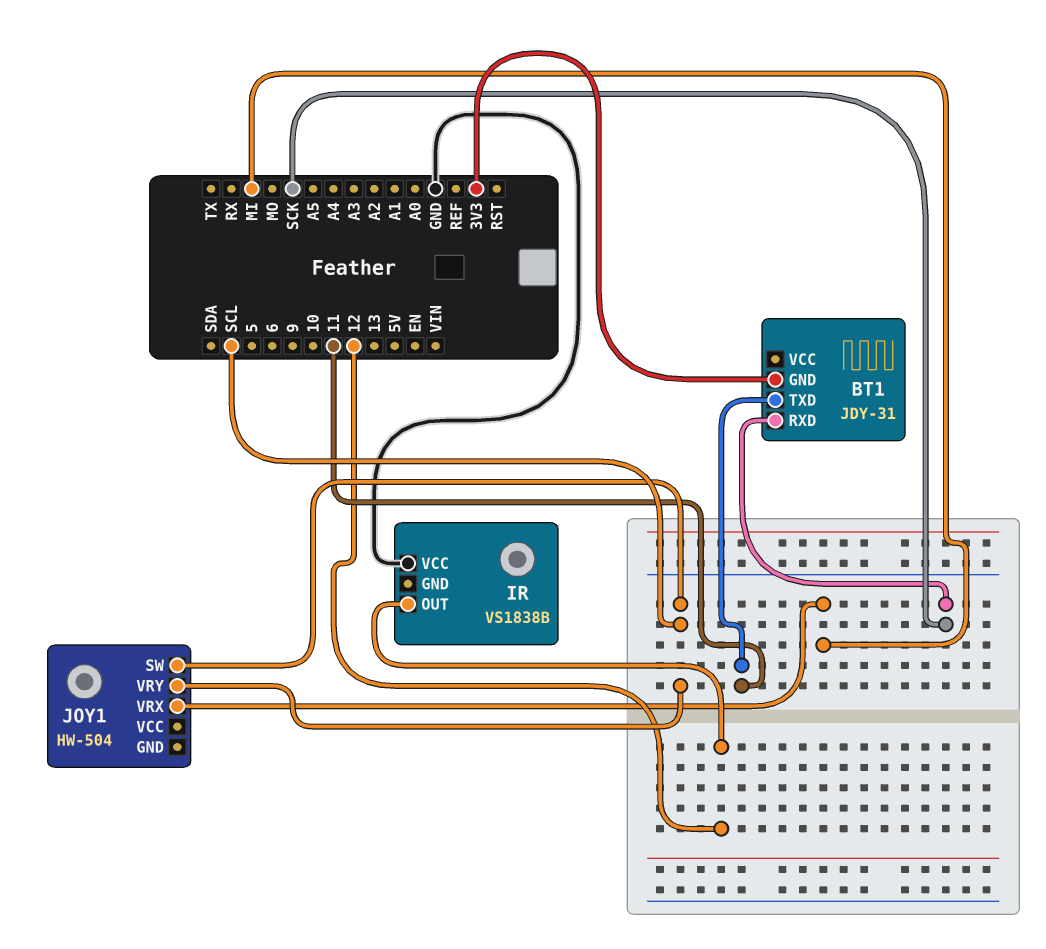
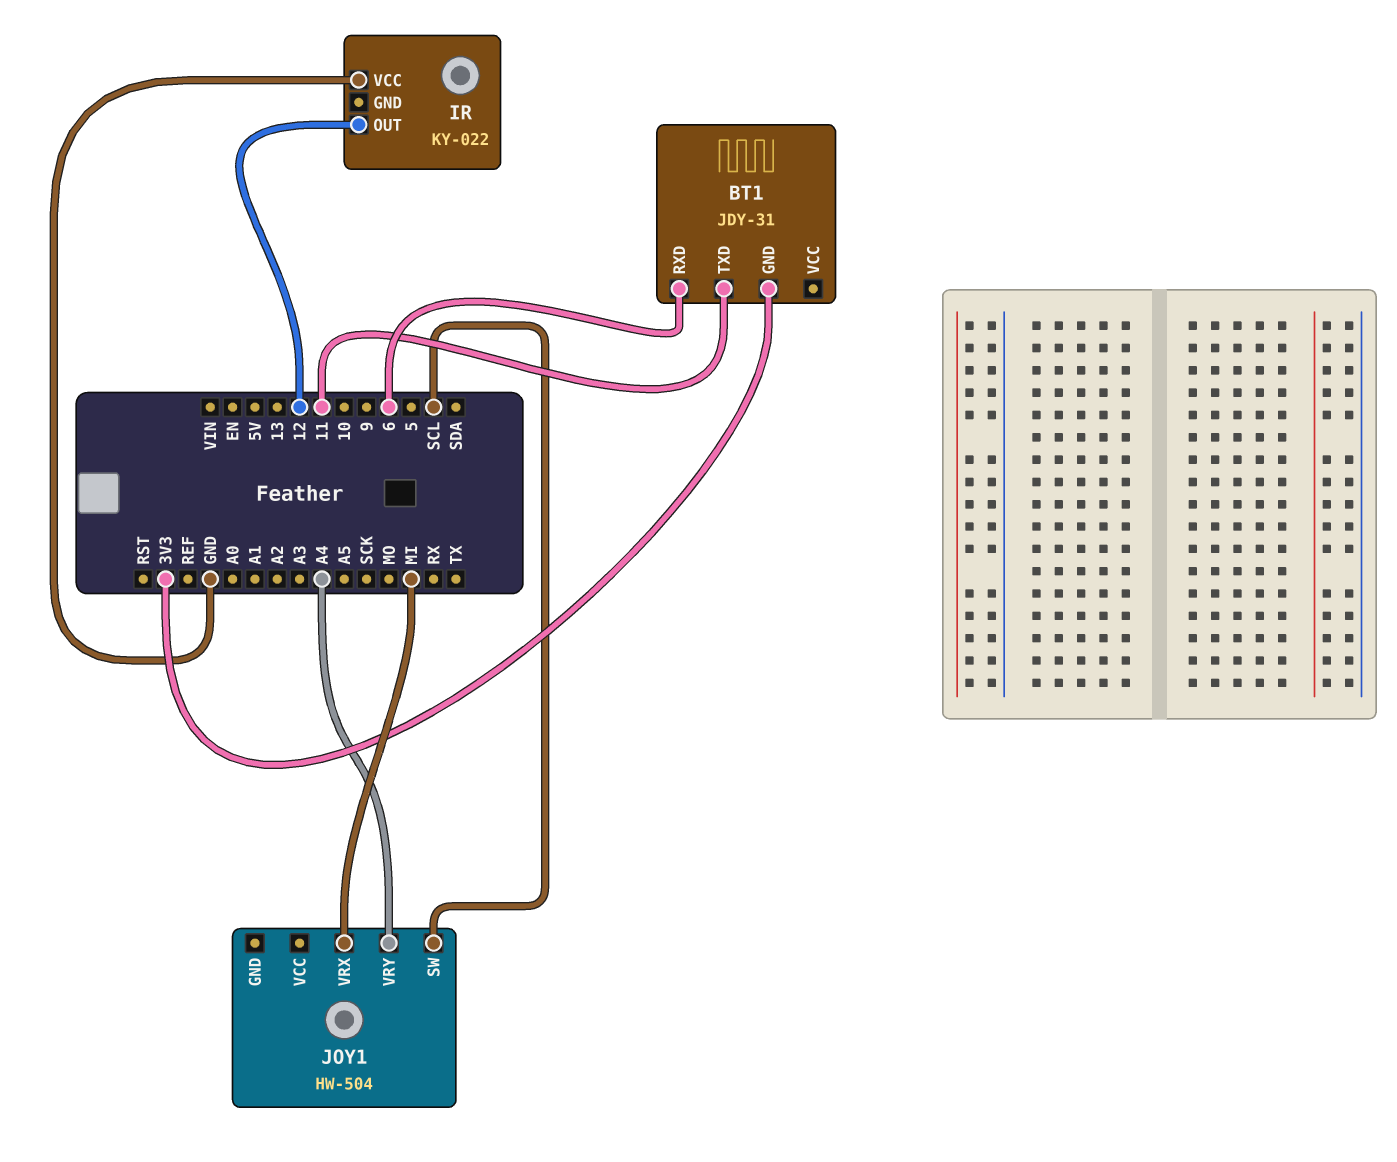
BT1 pin RXD: SCK -> 6
IR: VS1838B -> KY-022
JOY1 pin VRY: SCL -> A4

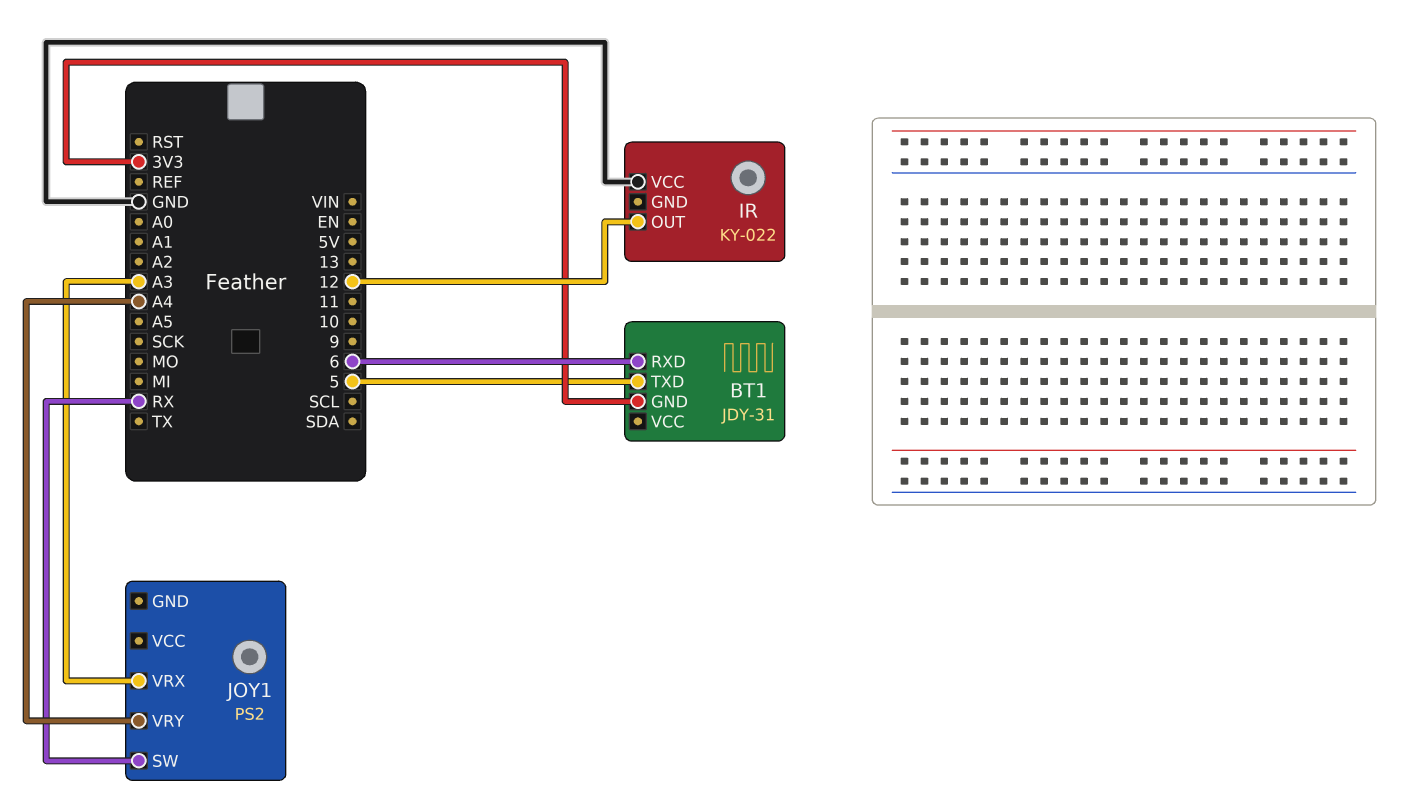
BT1 pin TXD: 11 -> 5
JOY1: HW-504 -> PS2
JOY1 pin SW: SCL -> RX
JOY1 pin VRX: MI -> A3

